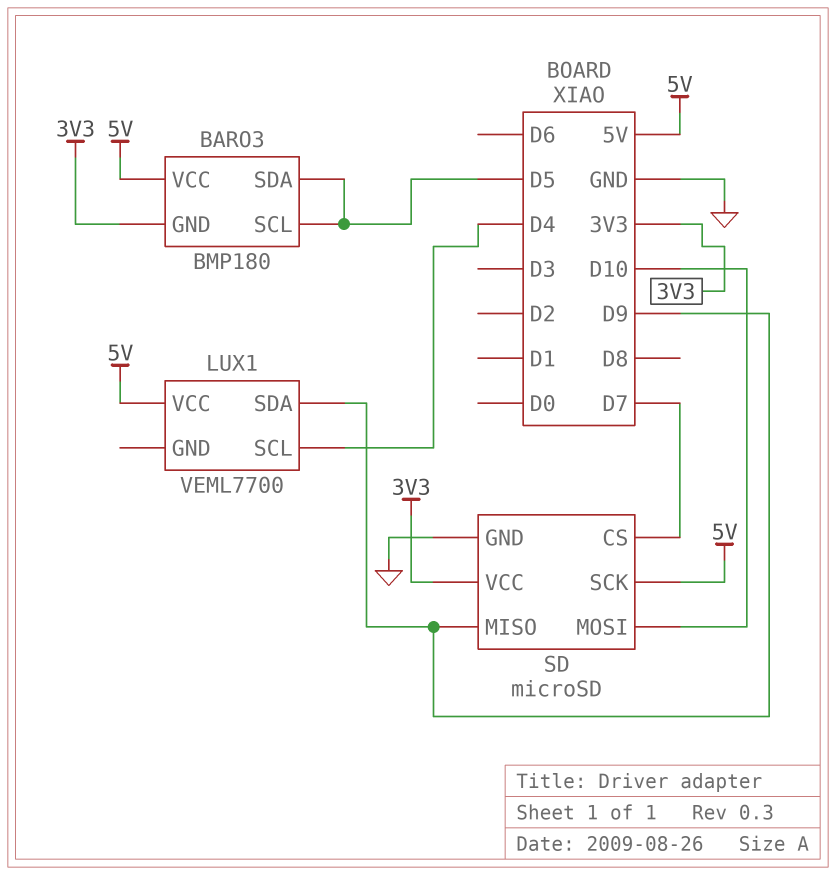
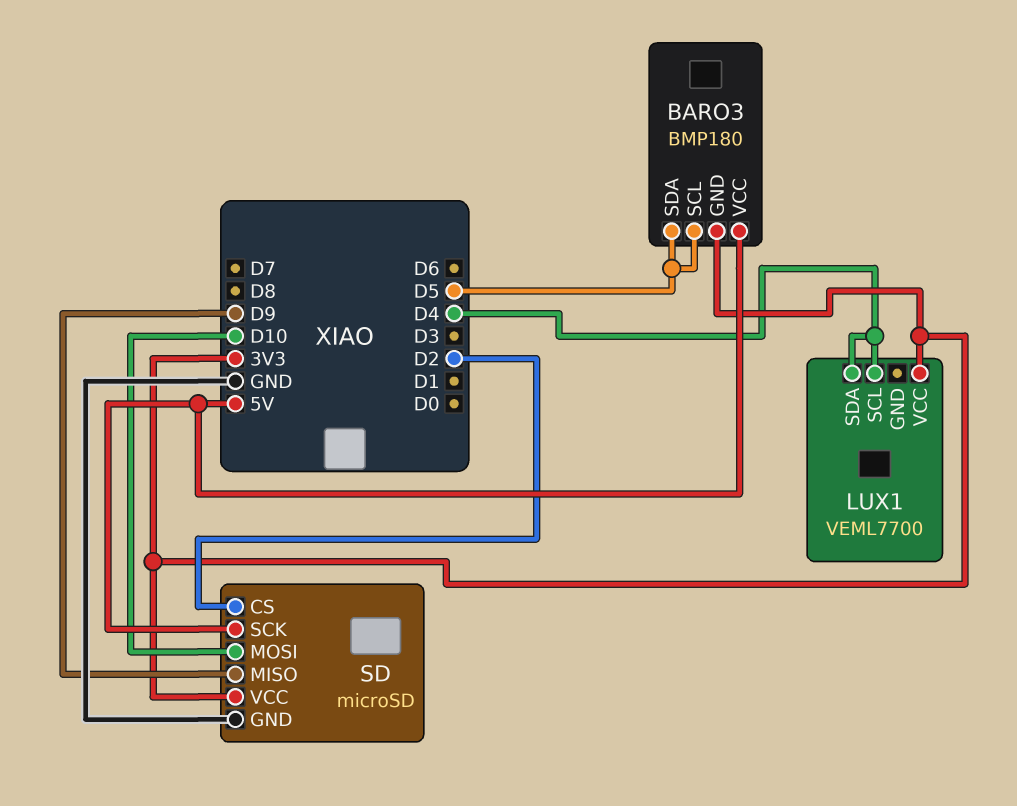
LUX1 pin SDA: D9 -> D4
LUX1 pin VCC: 5V -> 3V3
SD pin CS: D7 -> D2

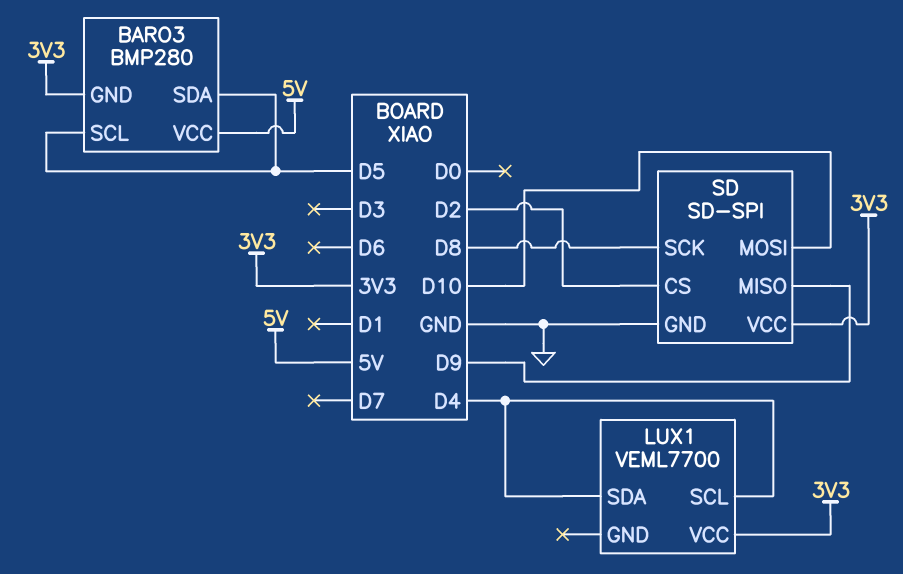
BARO3: BMP180 -> BMP280
SD: microSD -> SD-SPI
SD pin SCK: 5V -> D8

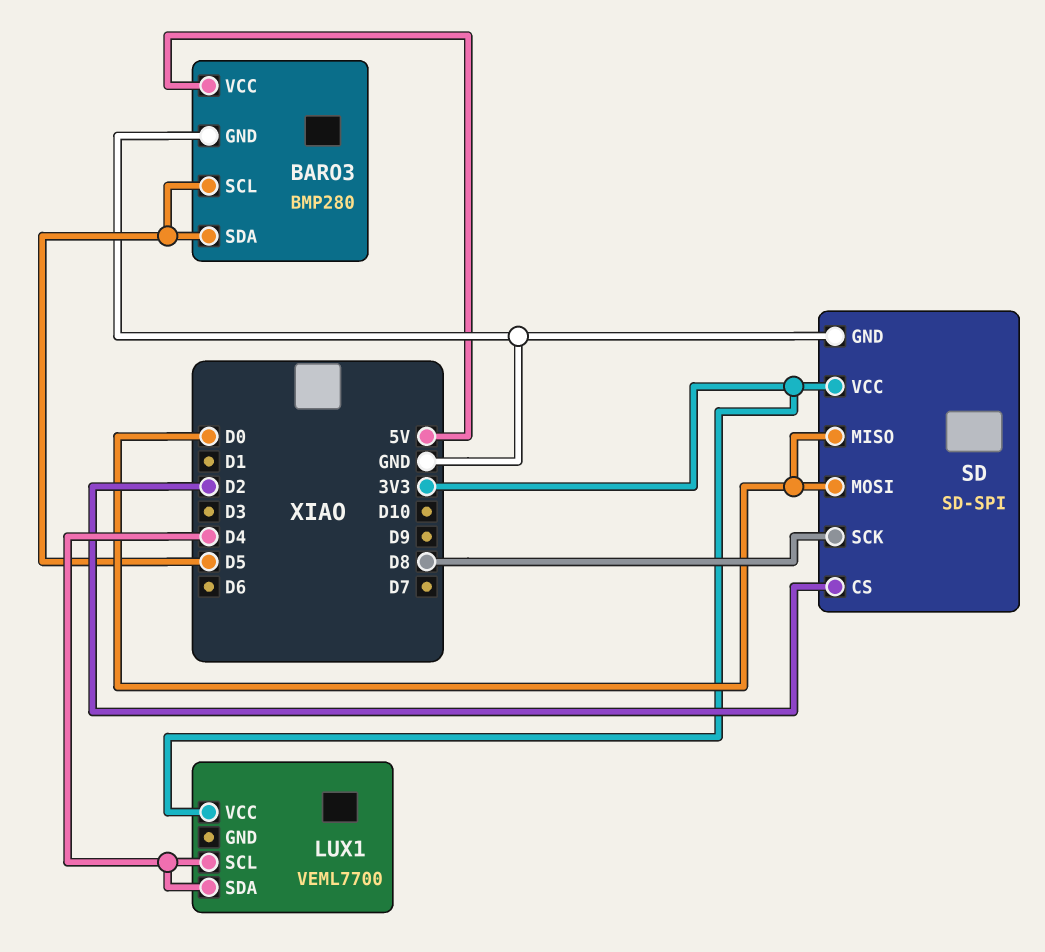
BARO3 pin GND: 3V3 -> GND
SD pin MISO: D9 -> D0
SD pin MOSI: D10 -> D0

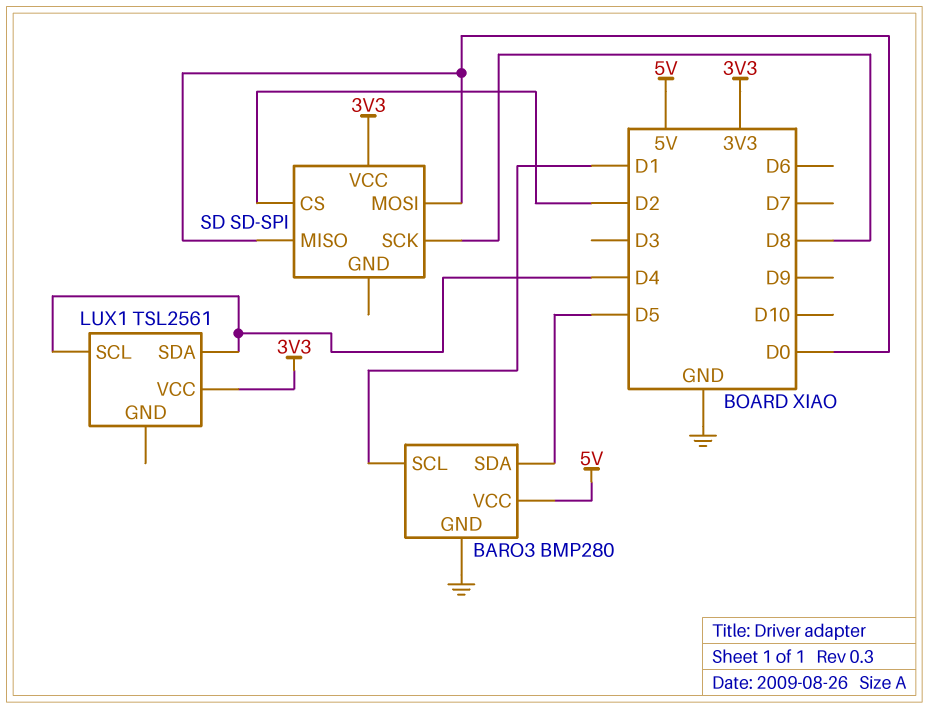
BARO3 pin SCL: D5 -> D1
LUX1: VEML7700 -> TSL2561
SD pin GND: GND -> none

